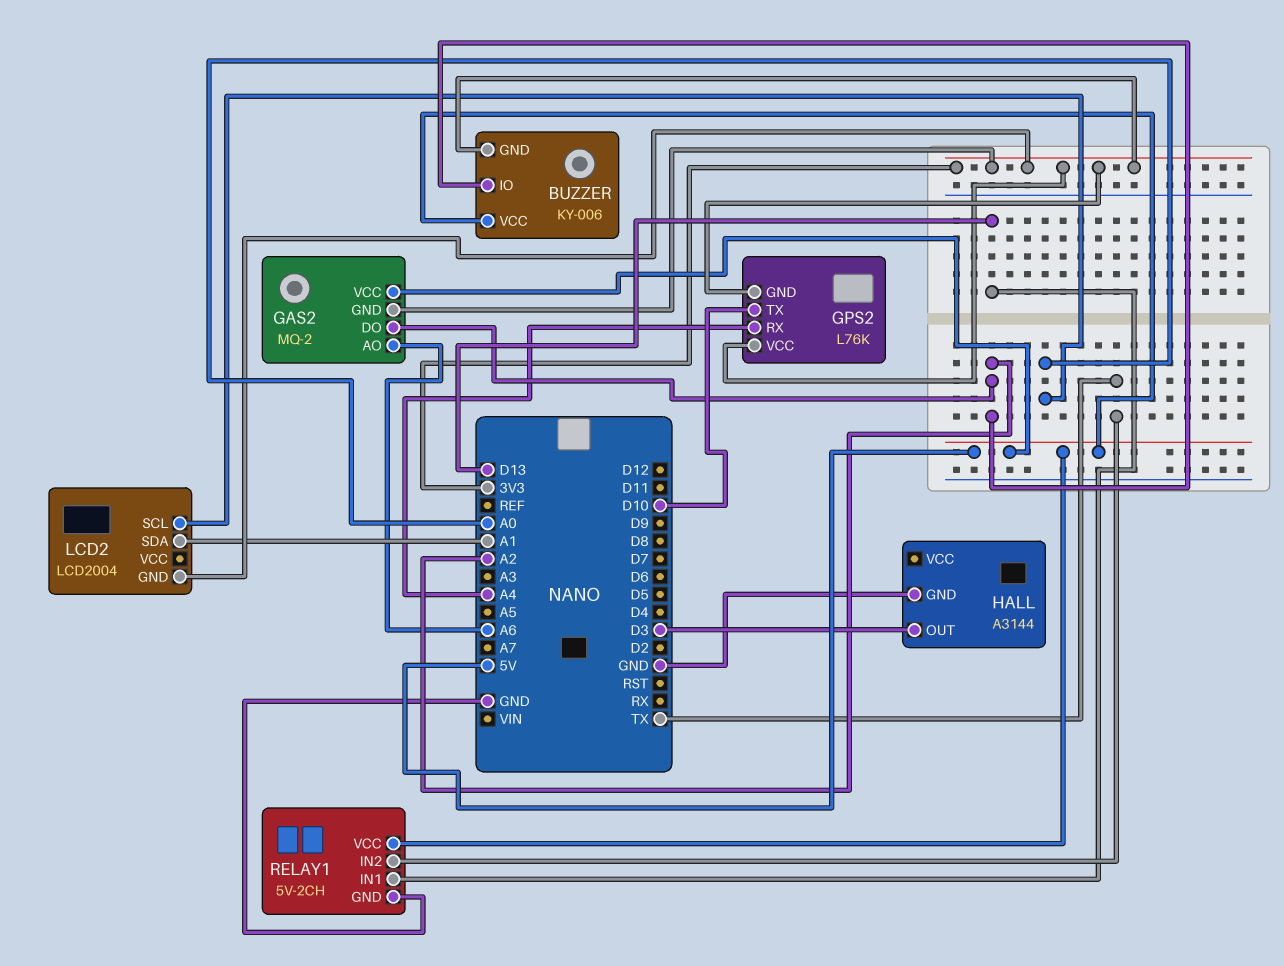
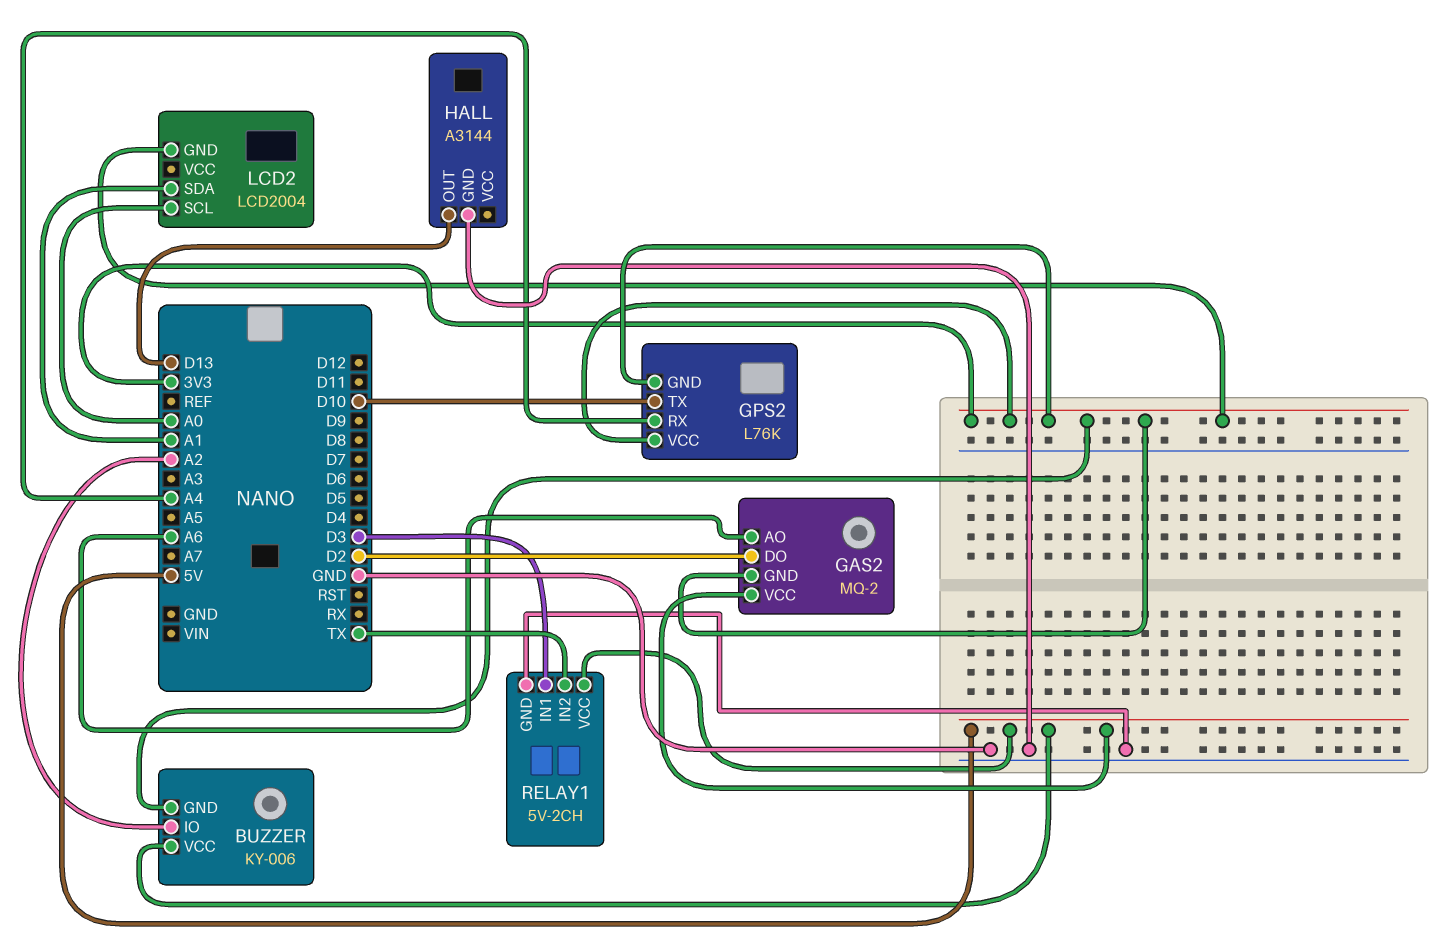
GAS2 pin DO: A2 -> D2
HALL pin OUT: D3 -> D13
RELAY1 pin IN1: D13 -> D3

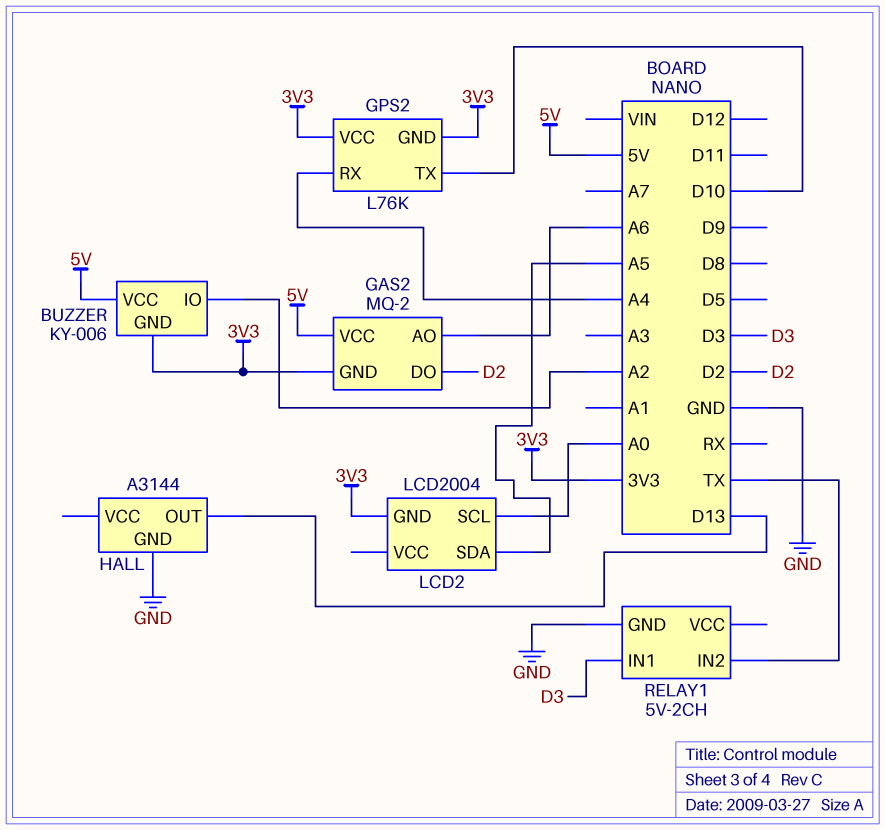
LCD2 pin SDA: A1 -> A5
RELAY1 pin VCC: 5V -> none

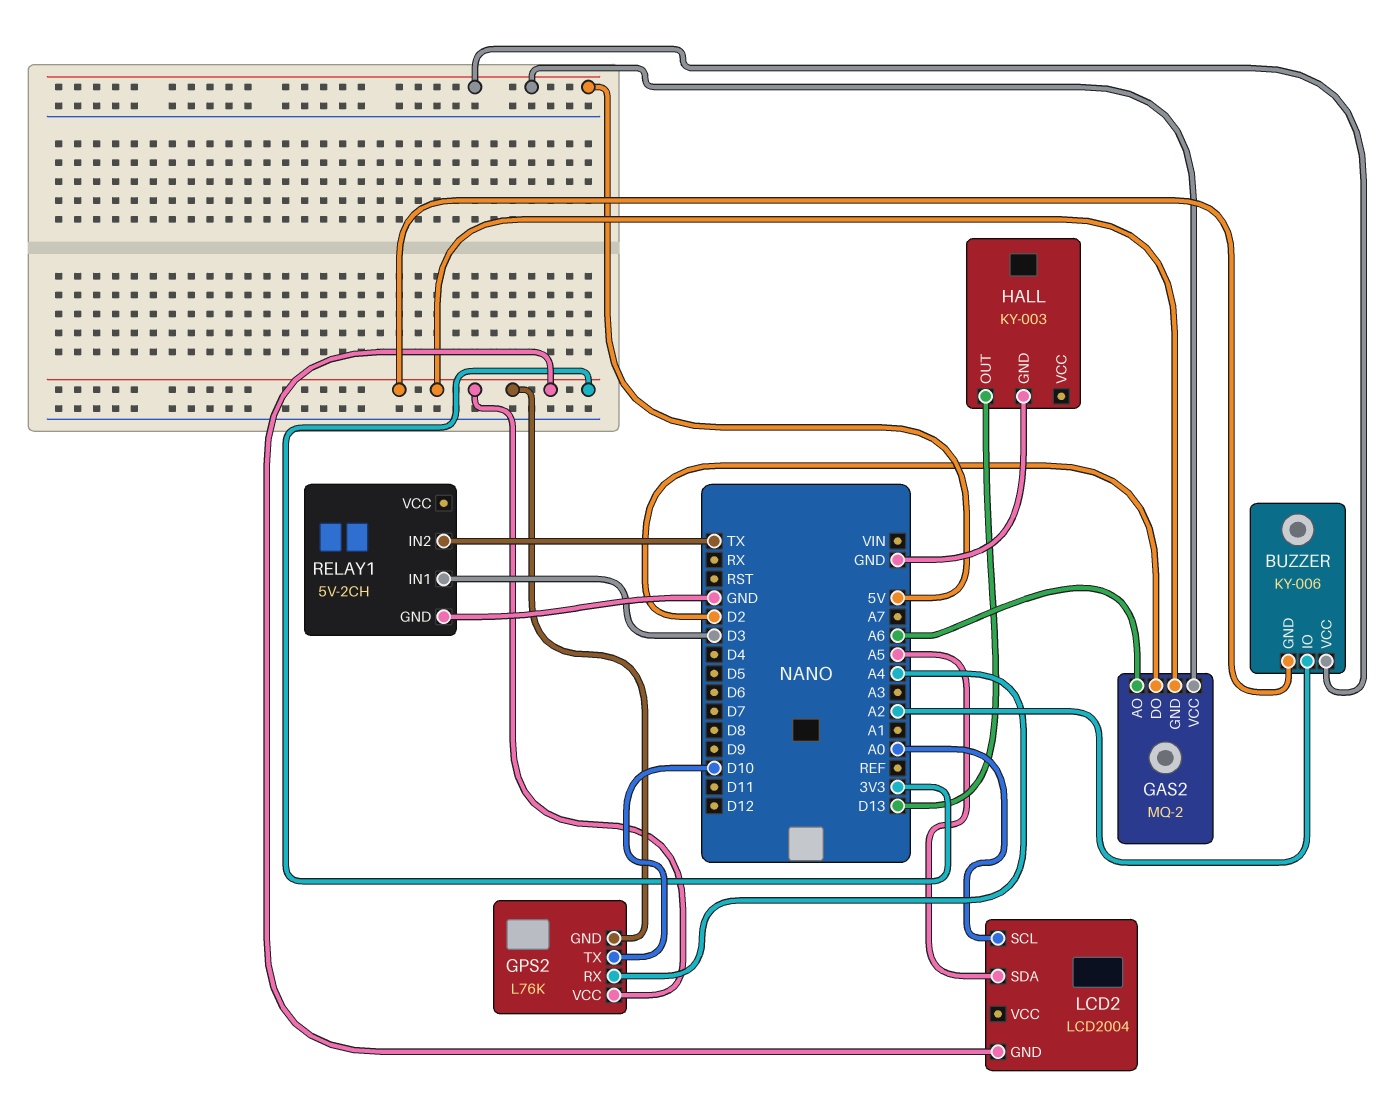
HALL: A3144 -> KY-003

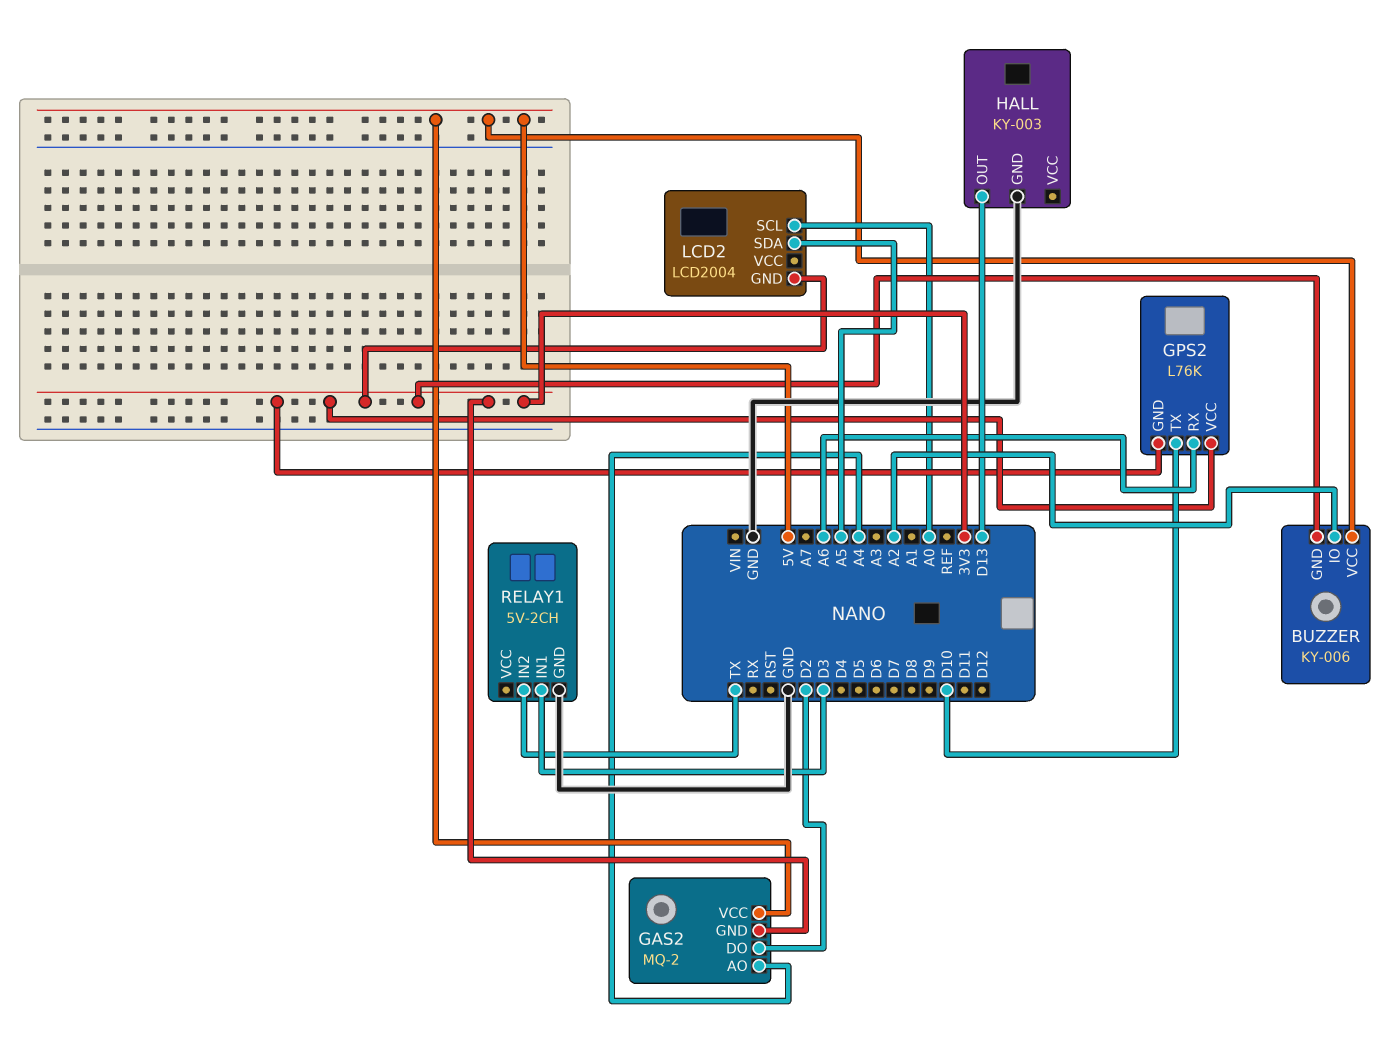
GAS2 pin AO: A6 -> A4
GPS2 pin RX: A4 -> A6

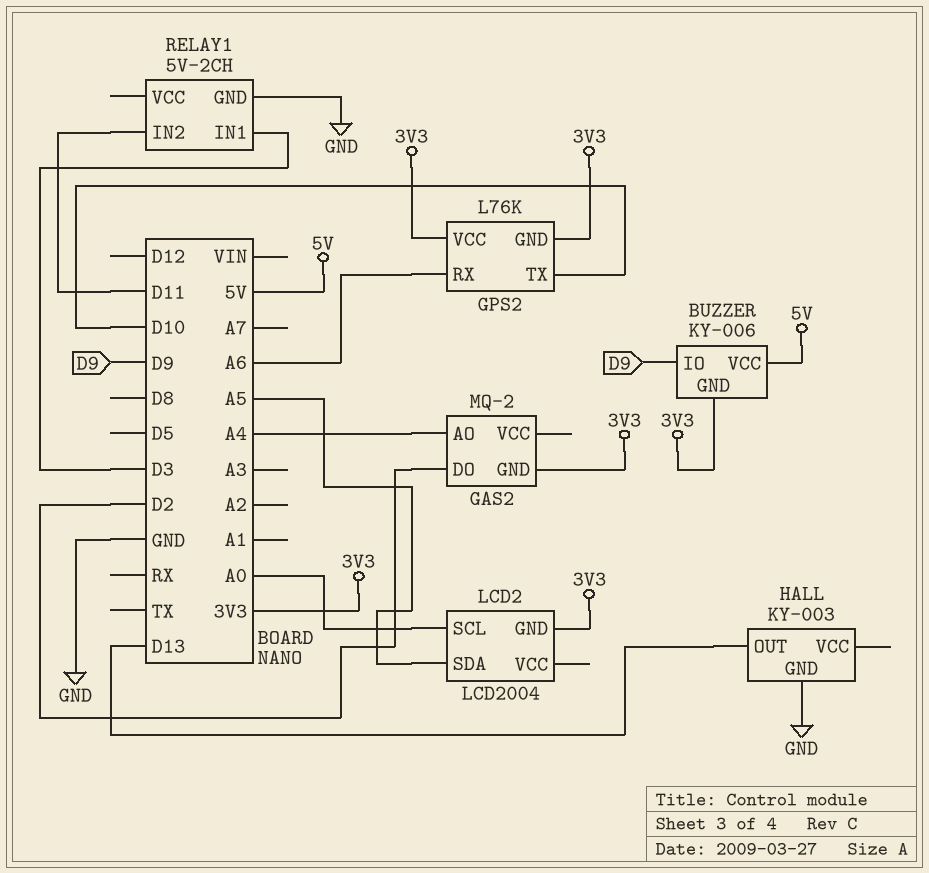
BUZZER pin IO: A2 -> D9
GAS2 pin VCC: 5V -> none
RELAY1 pin IN2: TX -> D11

